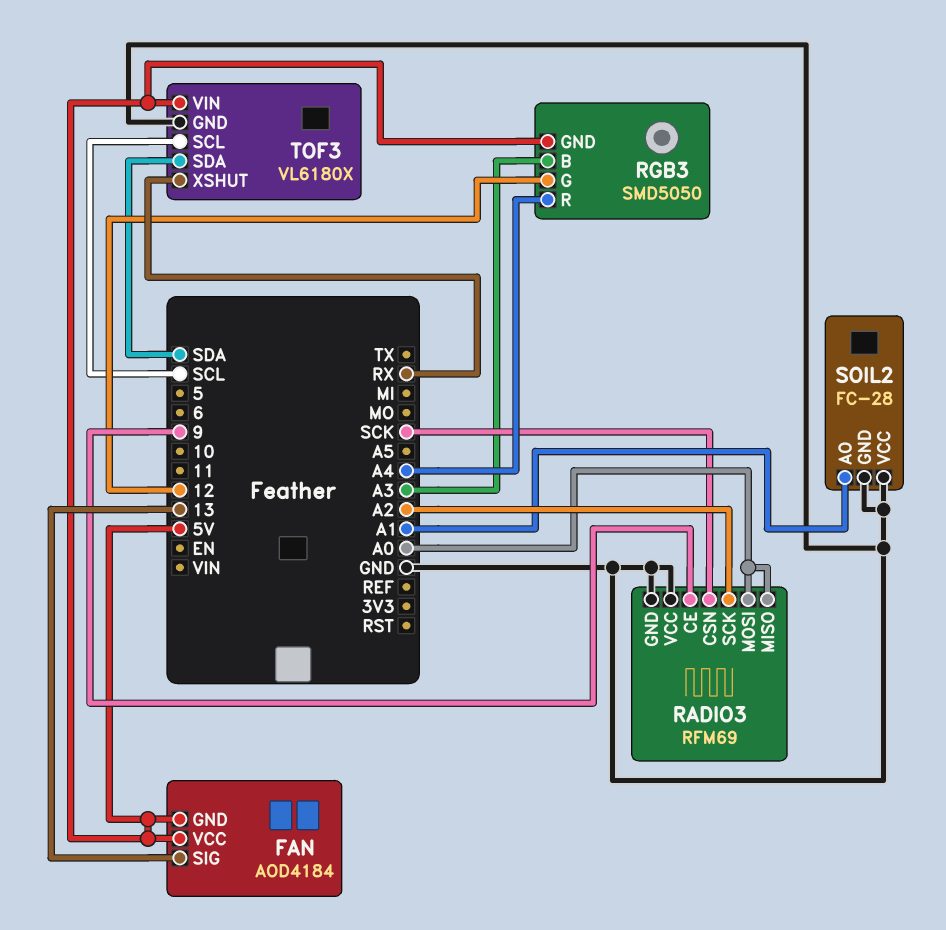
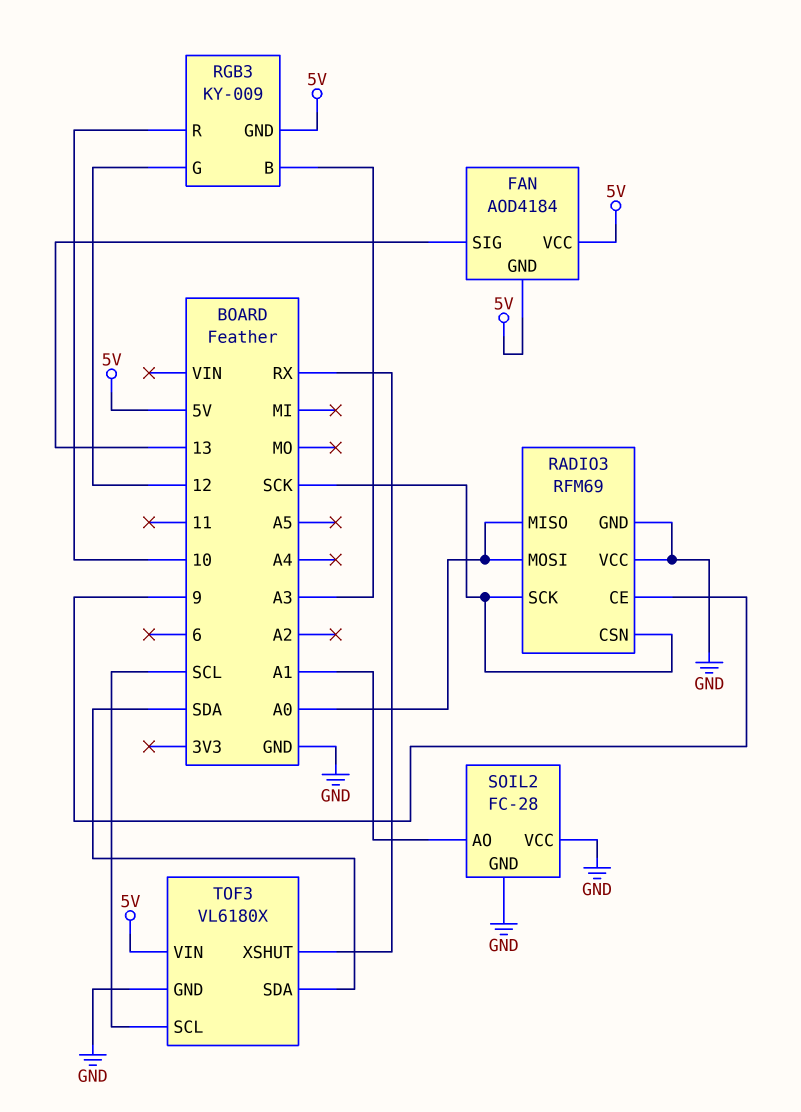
RADIO3 pin SCK: A2 -> SCK
RGB3: SMD5050 -> KY-009
RGB3 pin R: A4 -> 10

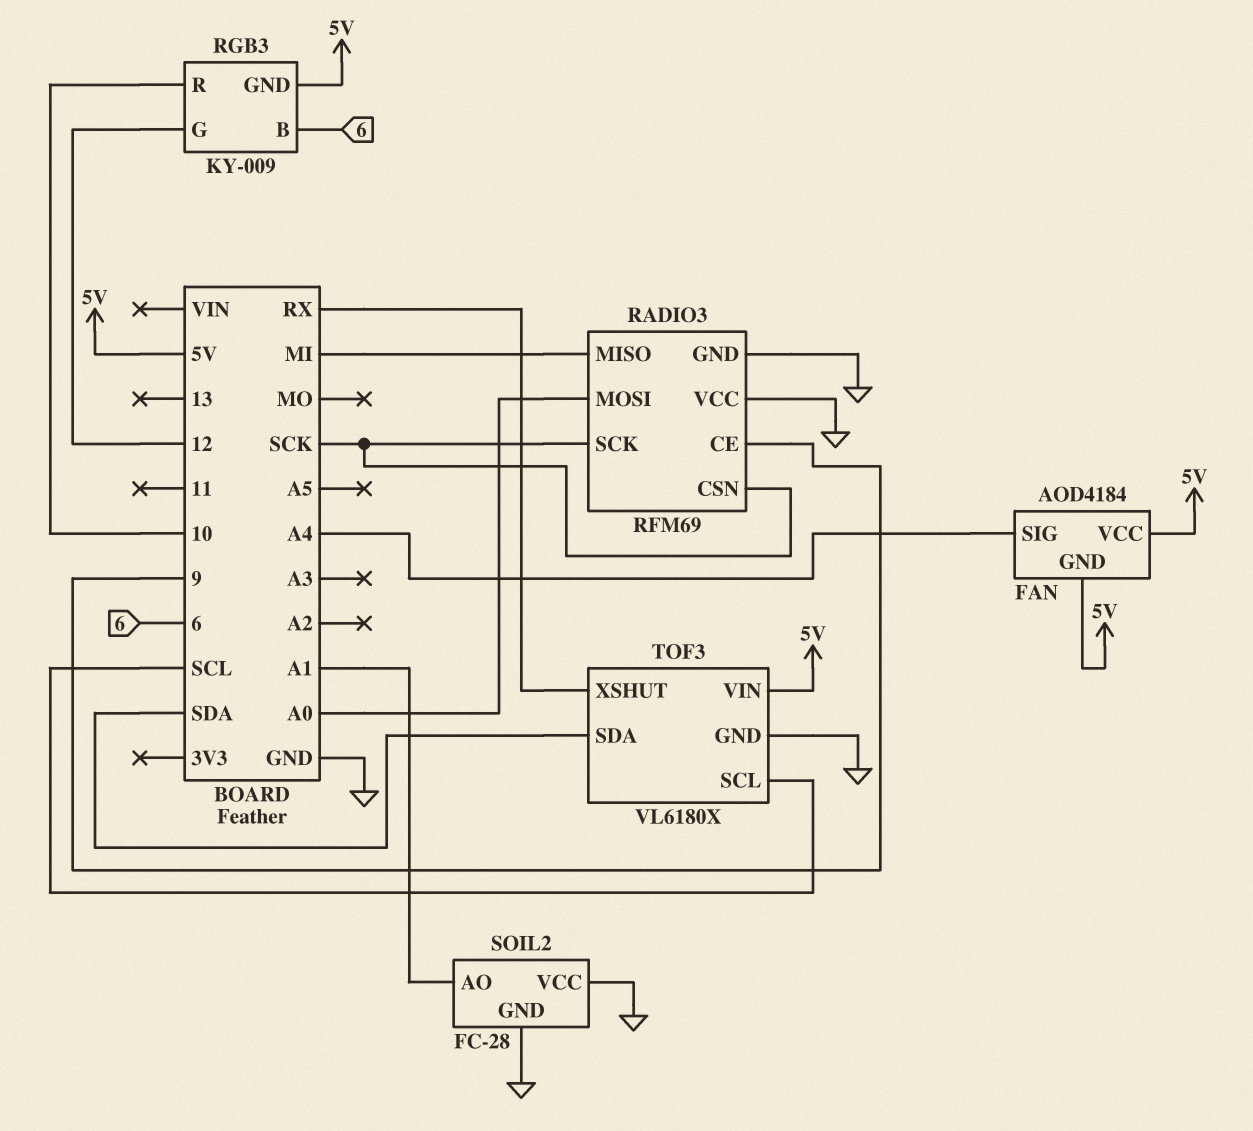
FAN pin SIG: 13 -> A4
RADIO3 pin MISO: A0 -> MI
RGB3 pin B: A3 -> 6

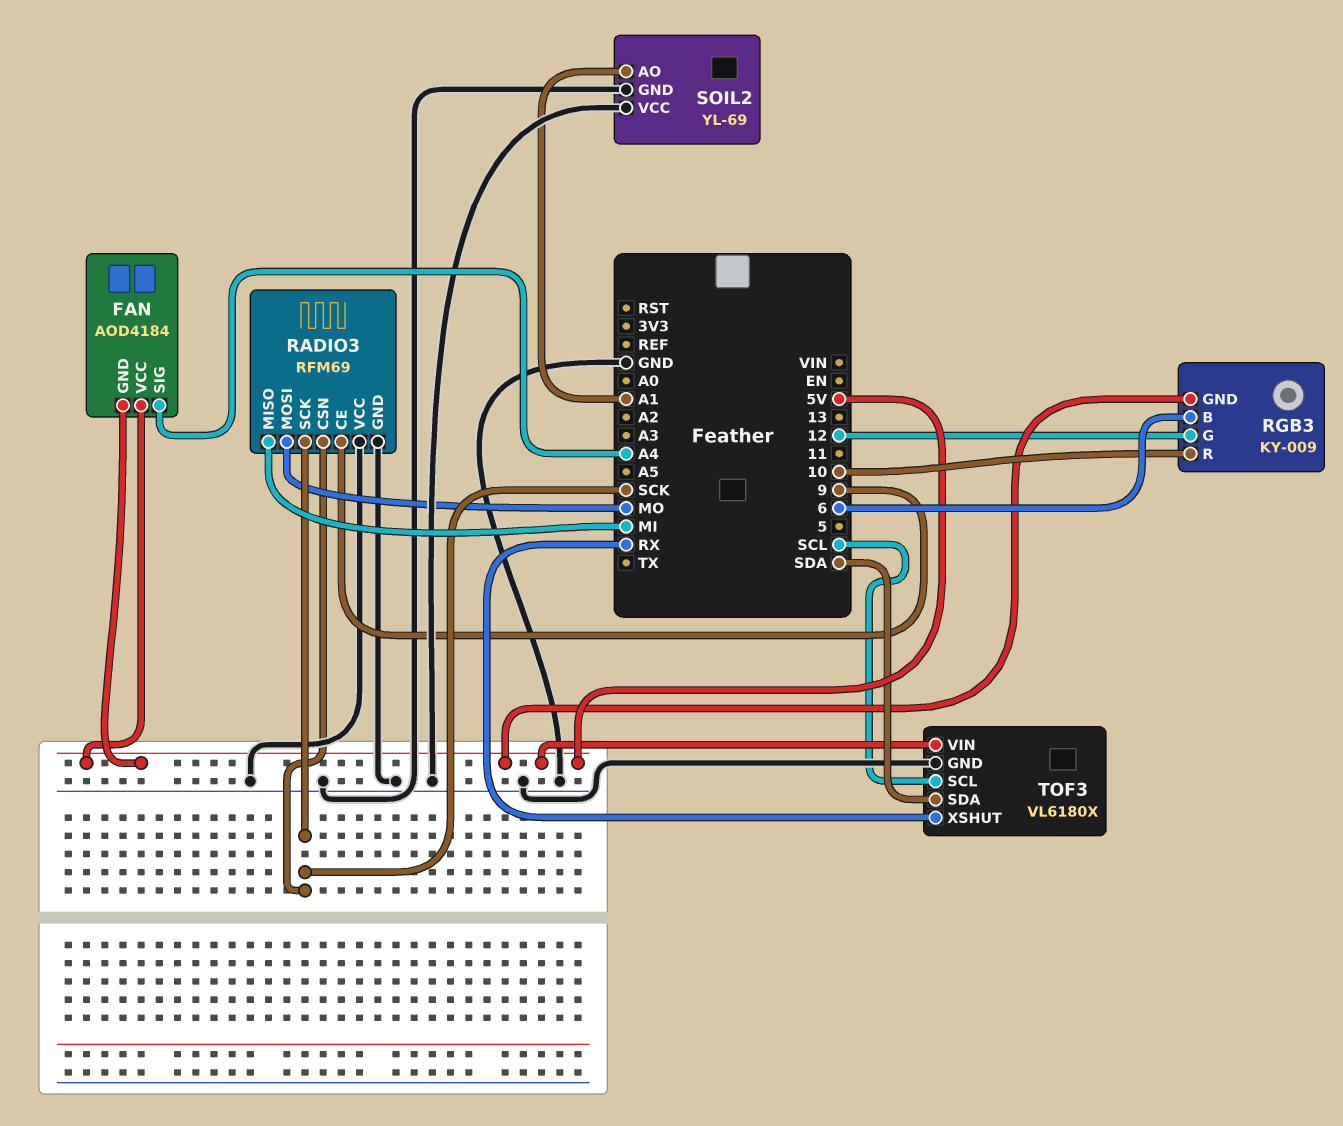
RADIO3 pin MOSI: A0 -> MO
SOIL2: FC-28 -> YL-69

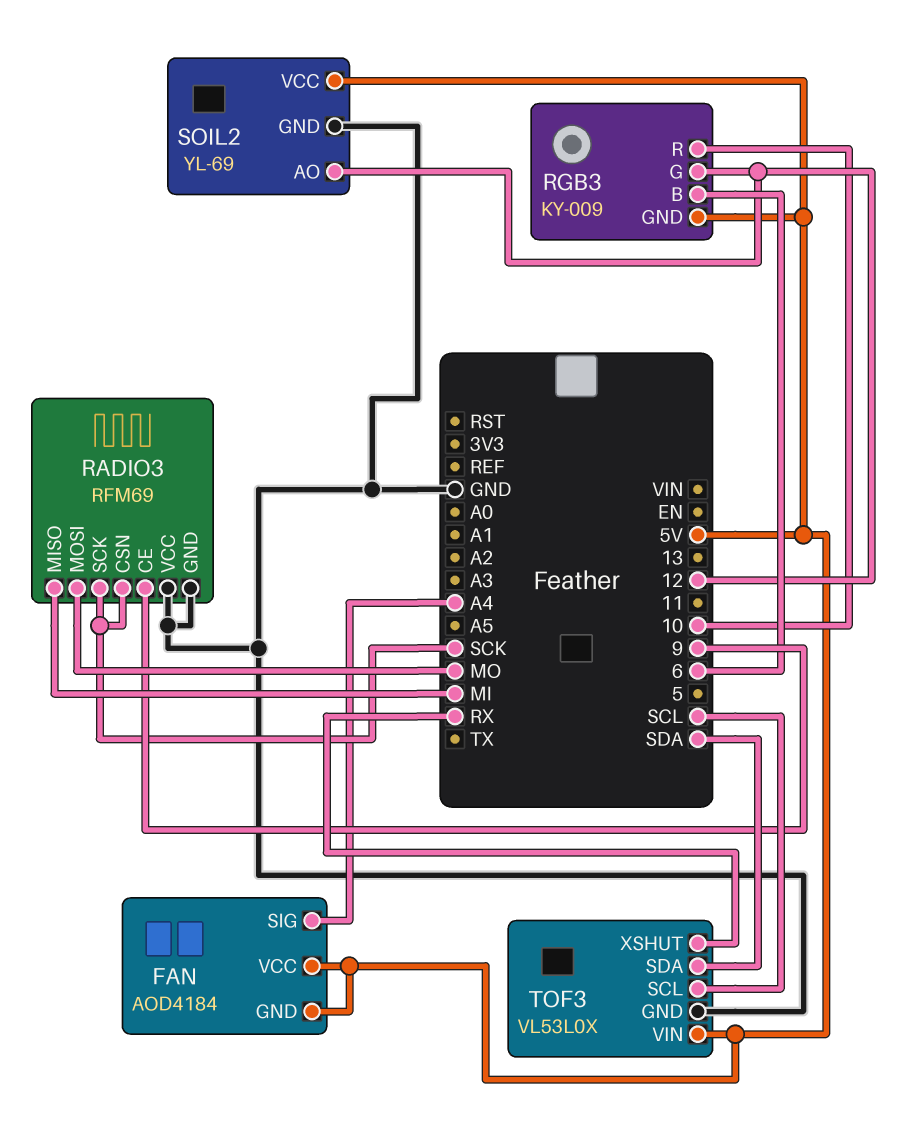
SOIL2 pin AO: A1 -> 12
SOIL2 pin VCC: GND -> 5V
TOF3: VL6180X -> VL53L0X

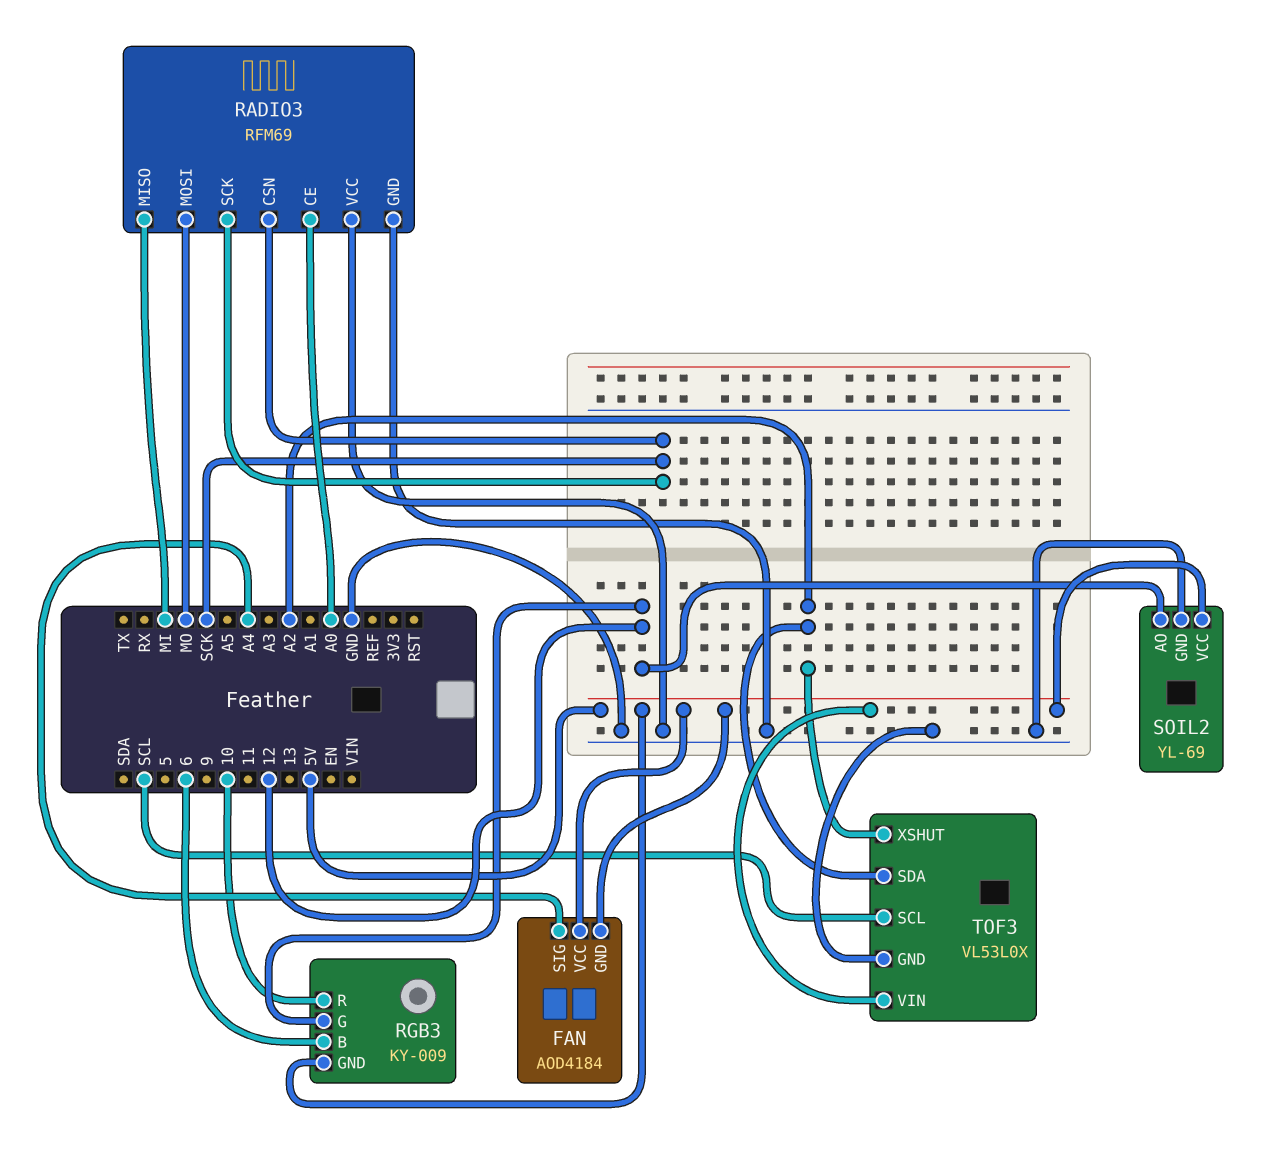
RADIO3 pin CE: 9 -> A0
TOF3 pin SDA: SDA -> A2
TOF3 pin XSHUT: RX -> A2

